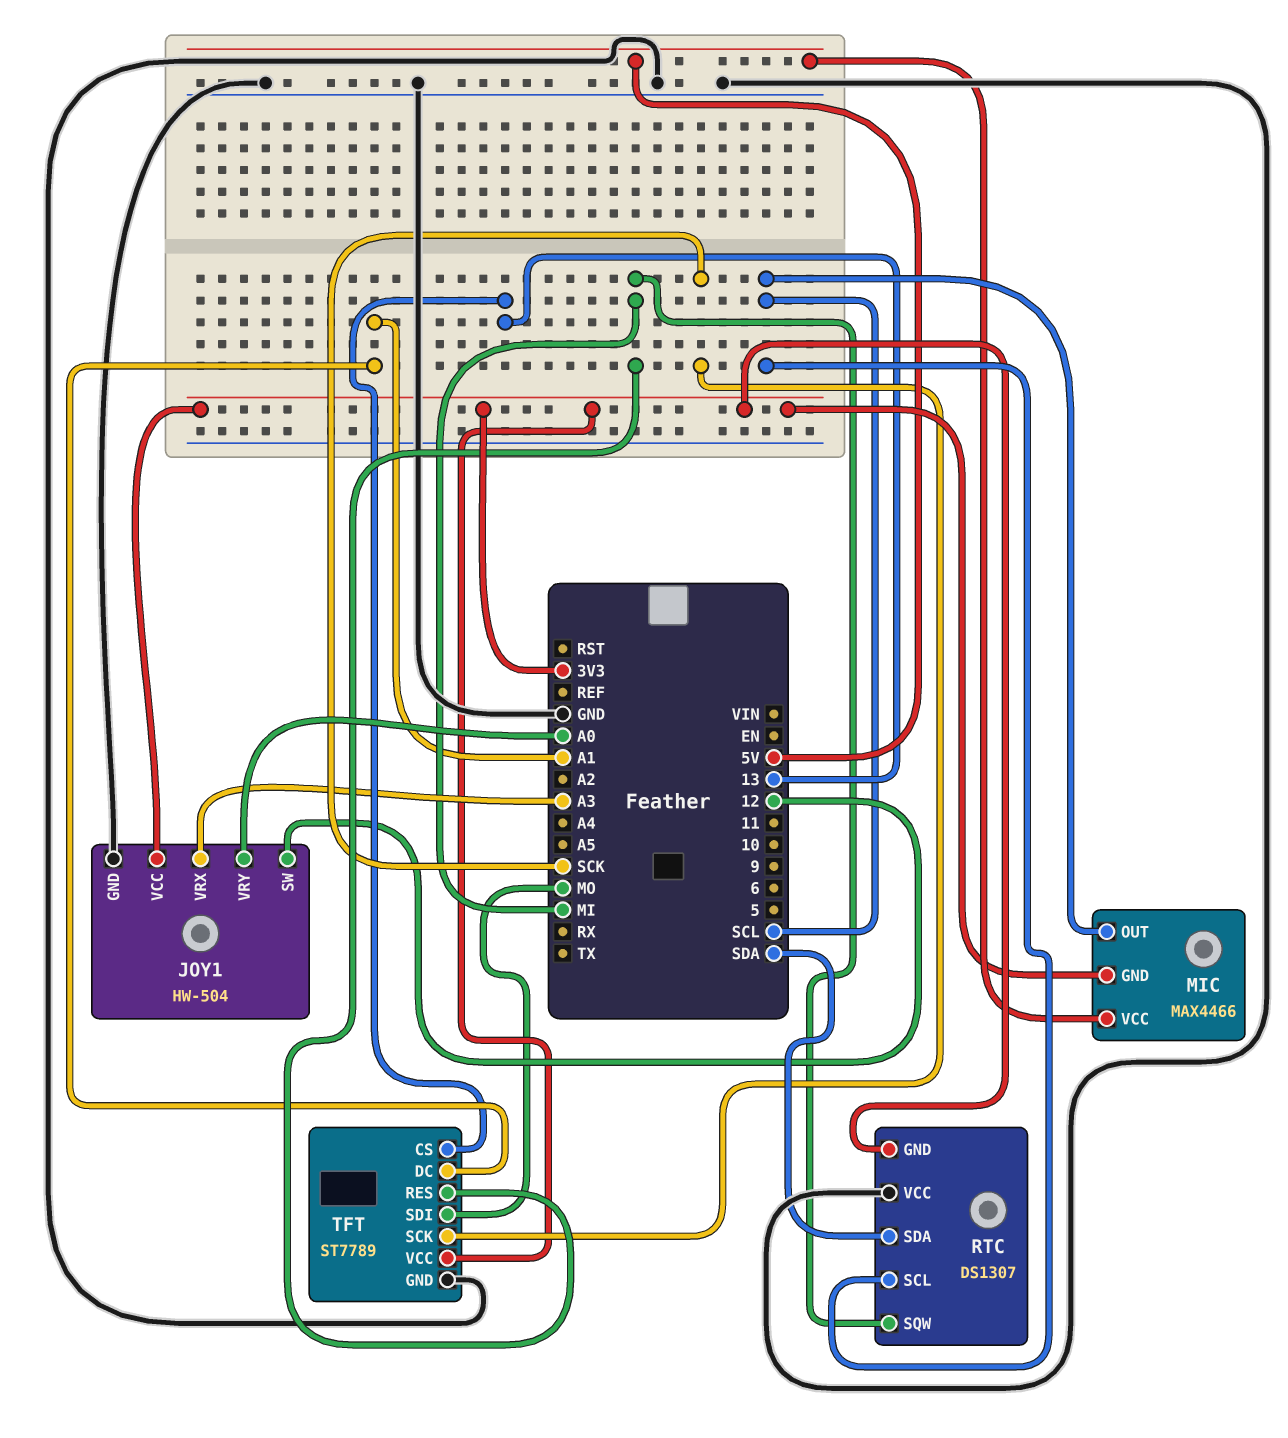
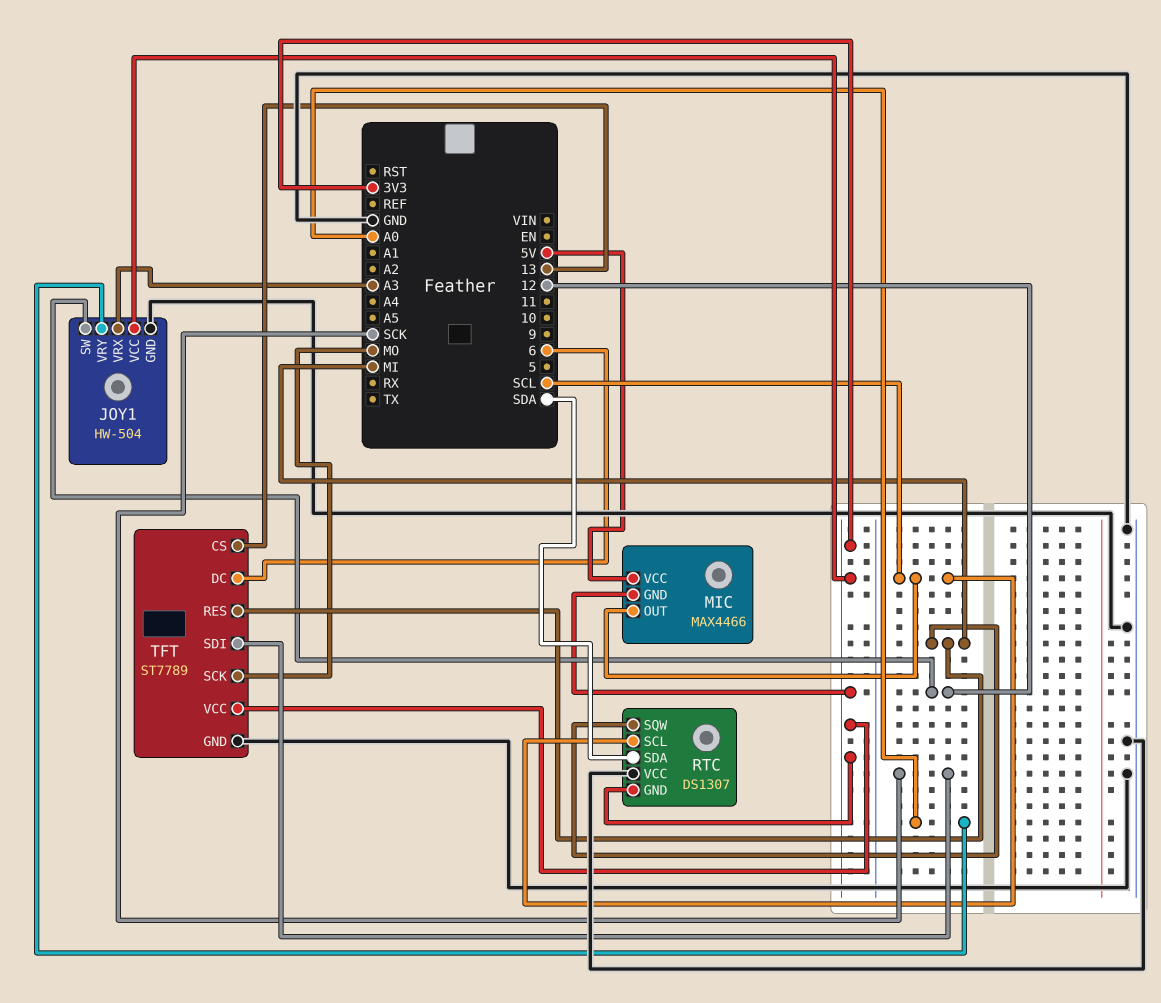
TFT pin DC: A1 -> 6
TFT pin SCK: SCK -> MO
TFT pin SDI: MO -> SCK

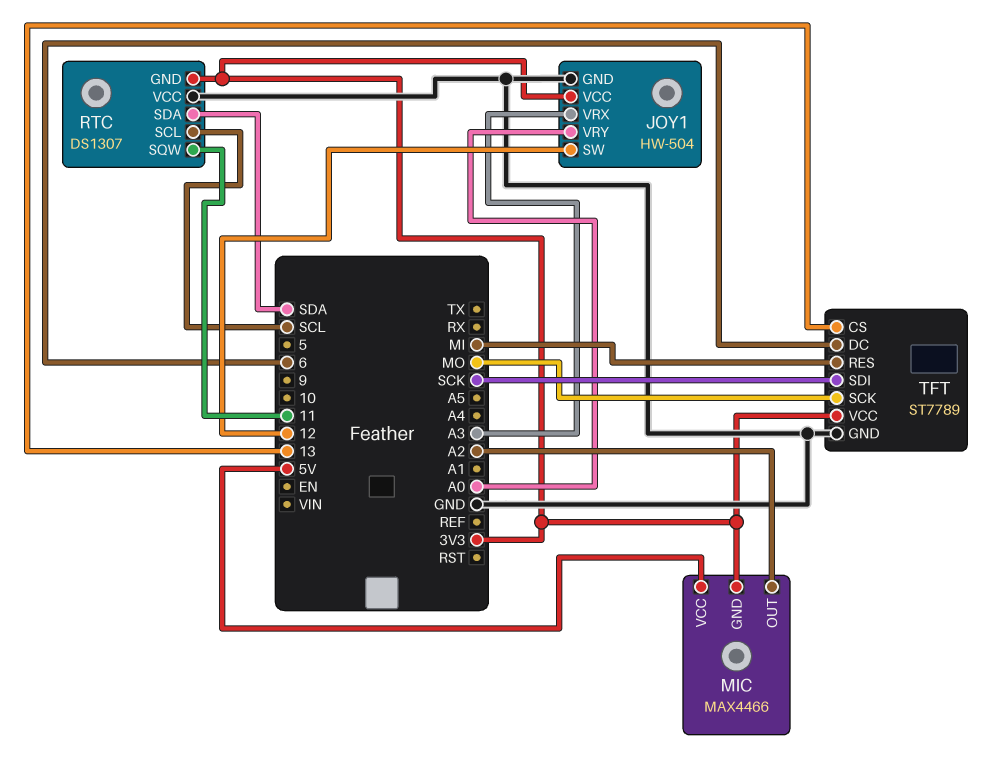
MIC pin OUT: SCL -> A2
RTC pin SQW: MI -> 11

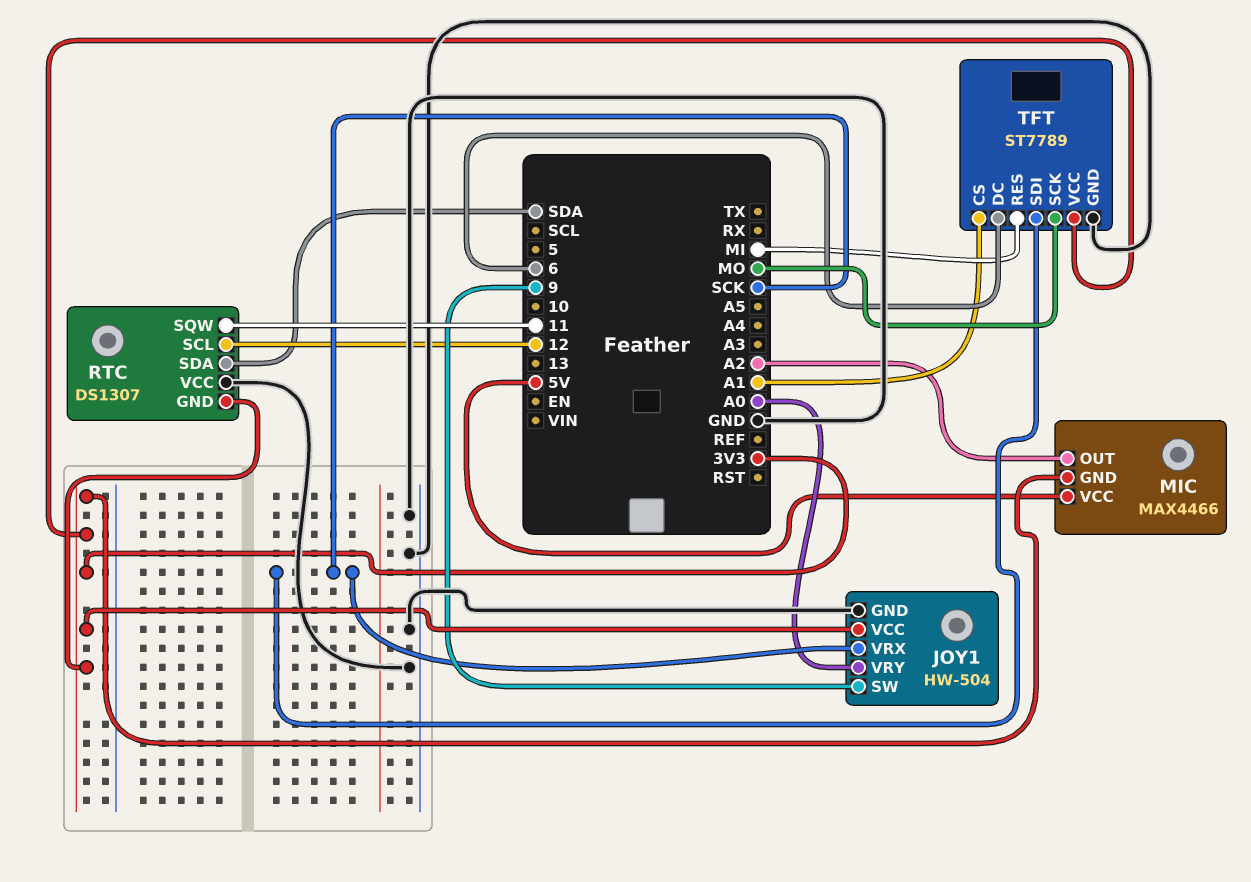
JOY1 pin SW: 12 -> 9
JOY1 pin VRX: A3 -> SCK
RTC pin SCL: SCL -> 12
TFT pin CS: 13 -> A1

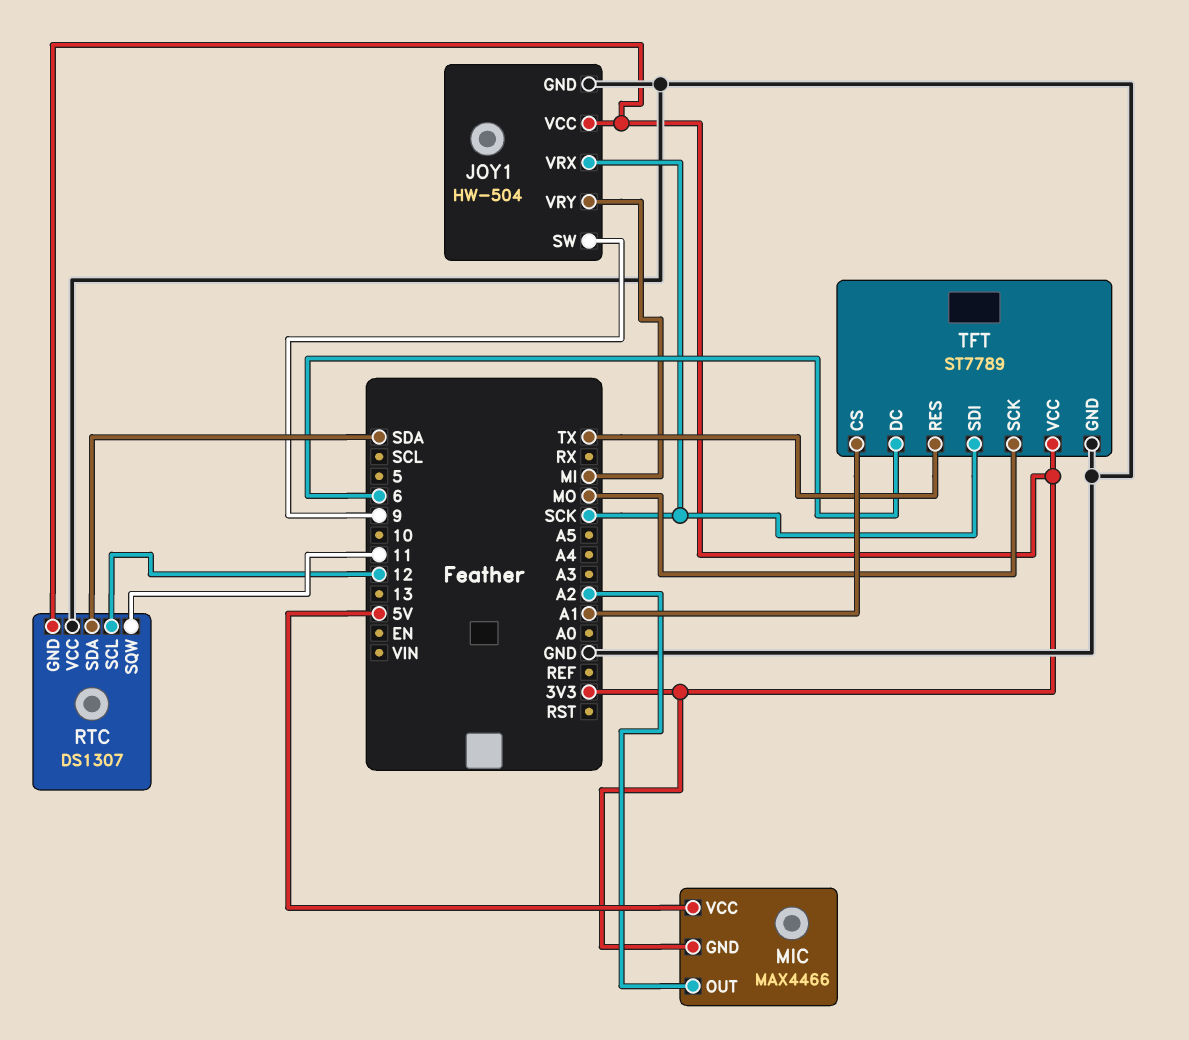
JOY1 pin VRY: A0 -> MI
TFT pin RES: MI -> TX

